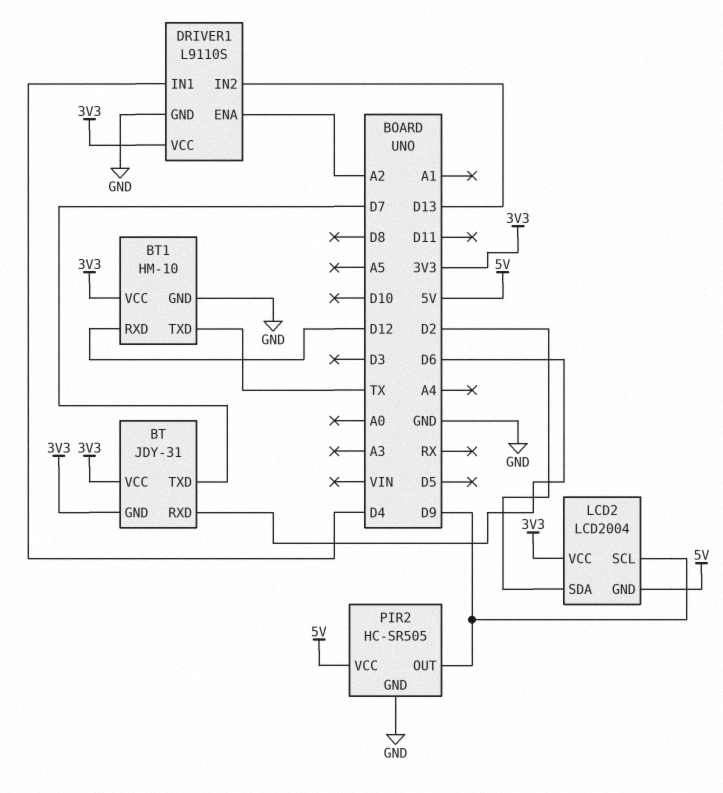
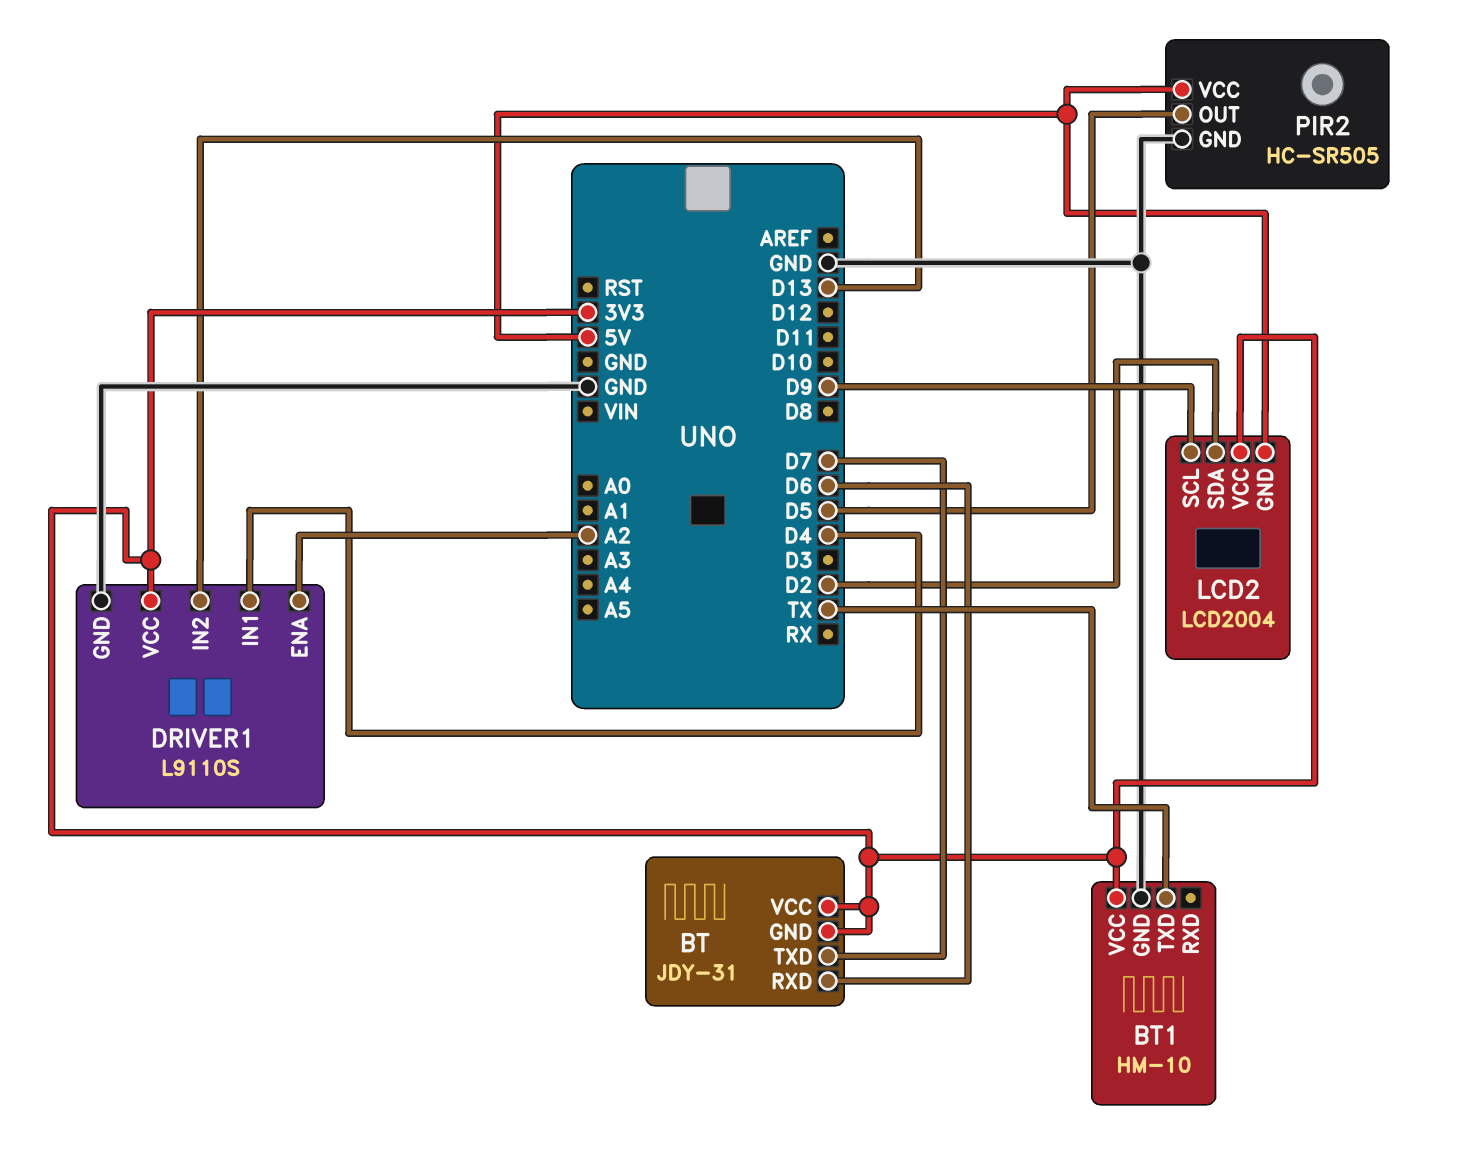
BT1 pin RXD: D12 -> none
PIR2 pin OUT: D9 -> D5

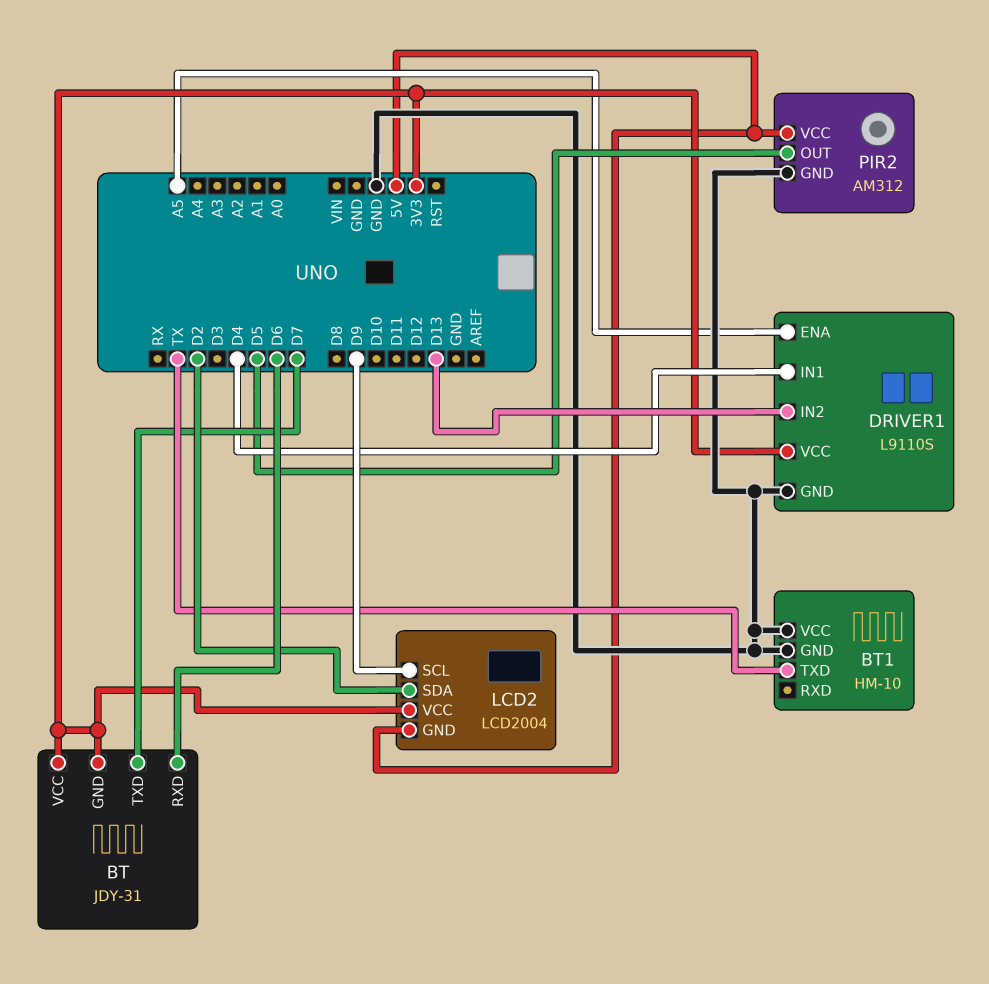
BT1 pin VCC: 3V3 -> GND
DRIVER1 pin ENA: A2 -> A5
PIR2: HC-SR505 -> AM312

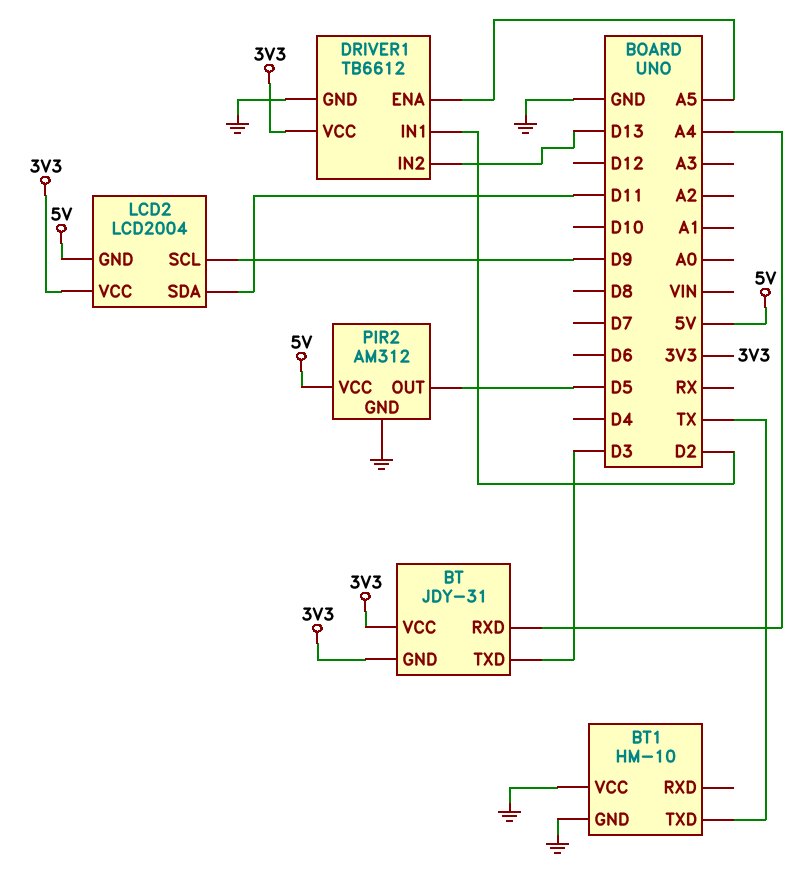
BT pin RXD: D6 -> A4
BT pin TXD: D7 -> D3
DRIVER1: L9110S -> TB6612
DRIVER1 pin IN1: D4 -> D2
LCD2 pin SDA: D2 -> D11

